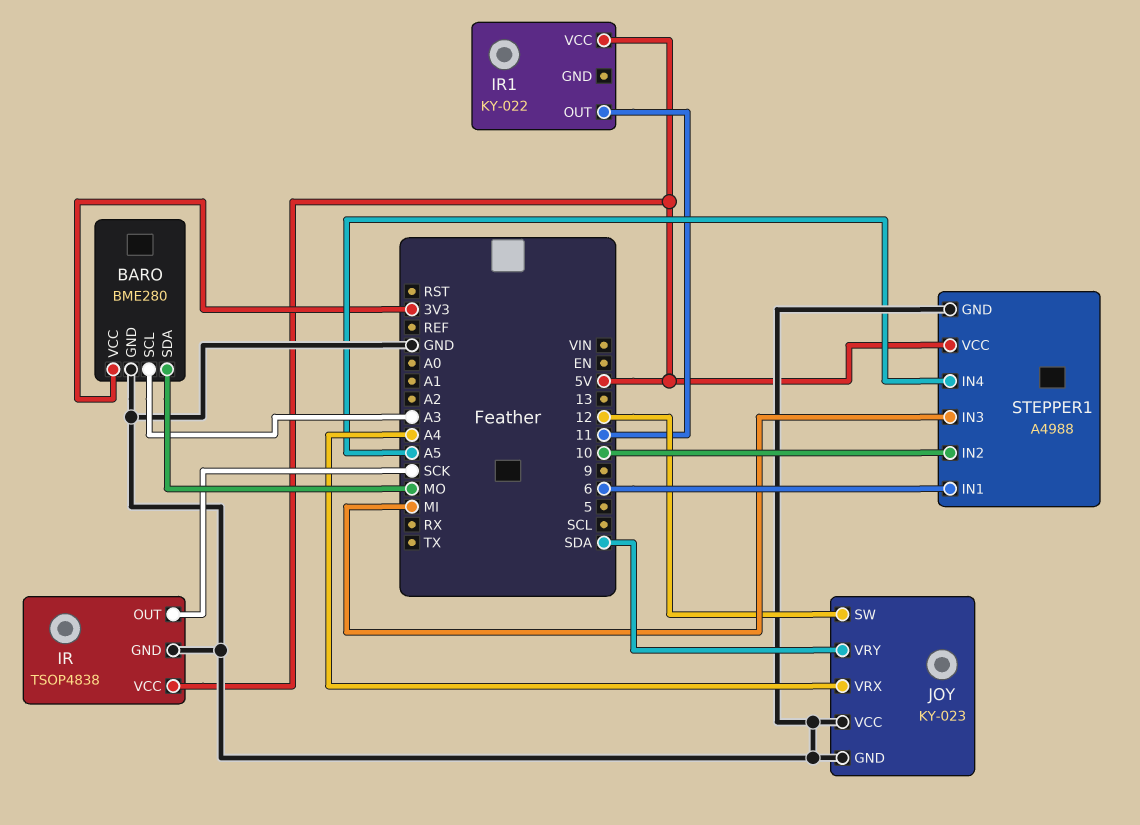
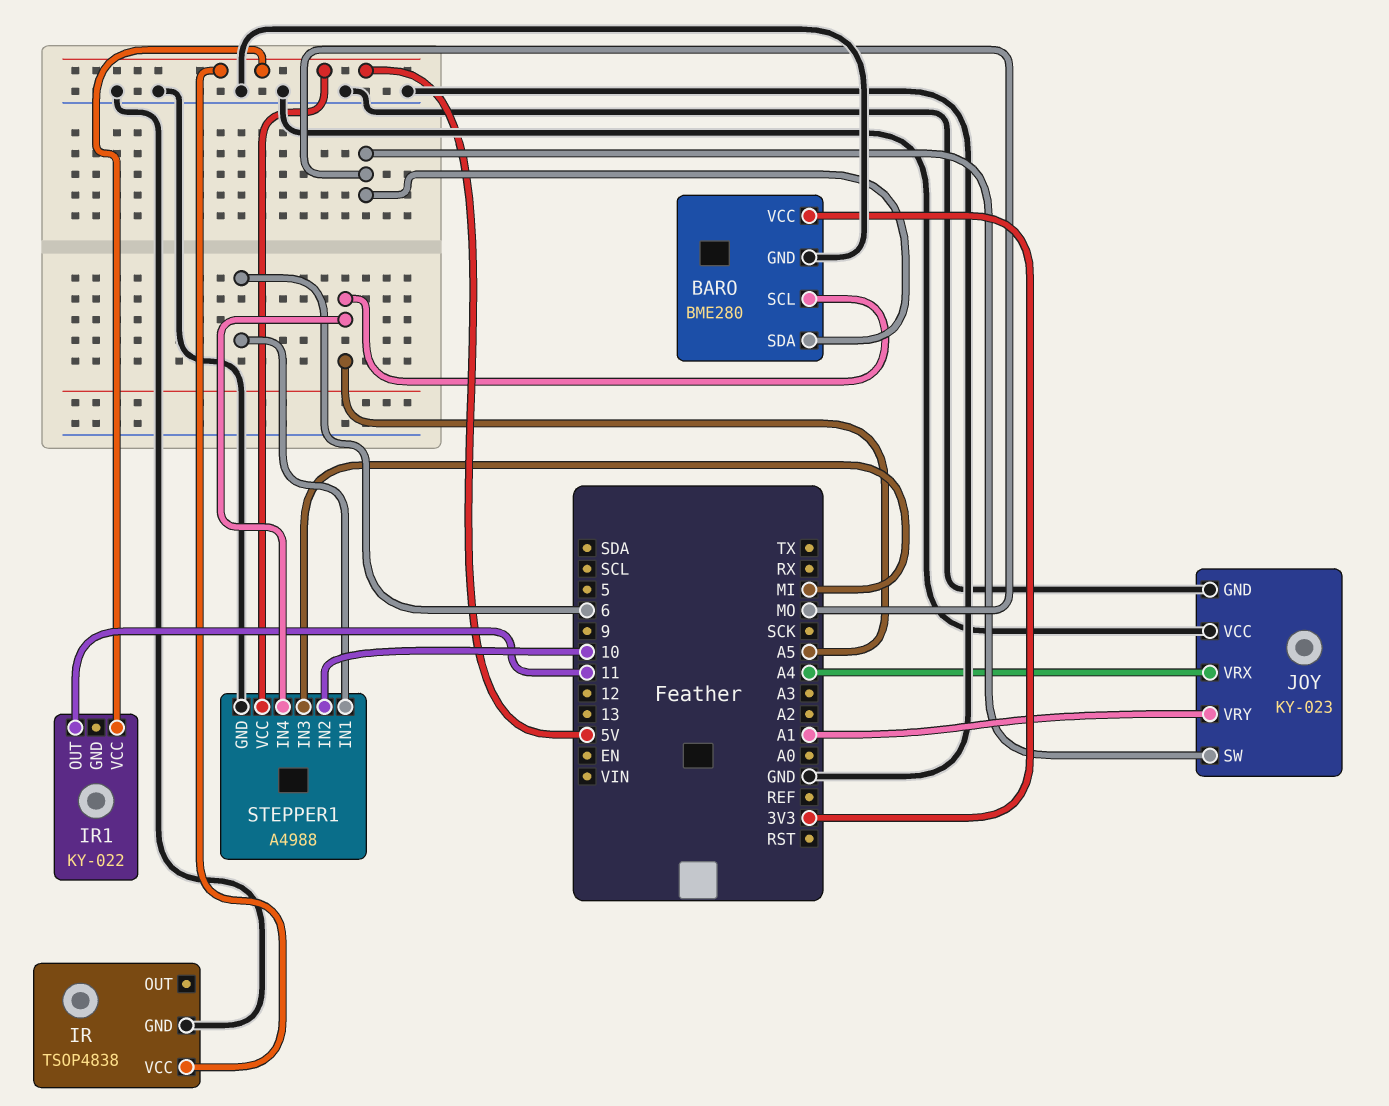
BARO pin SCL: A3 -> A5
IR pin OUT: SCK -> none
JOY pin SW: 12 -> MO
JOY pin VRY: SDA -> A1

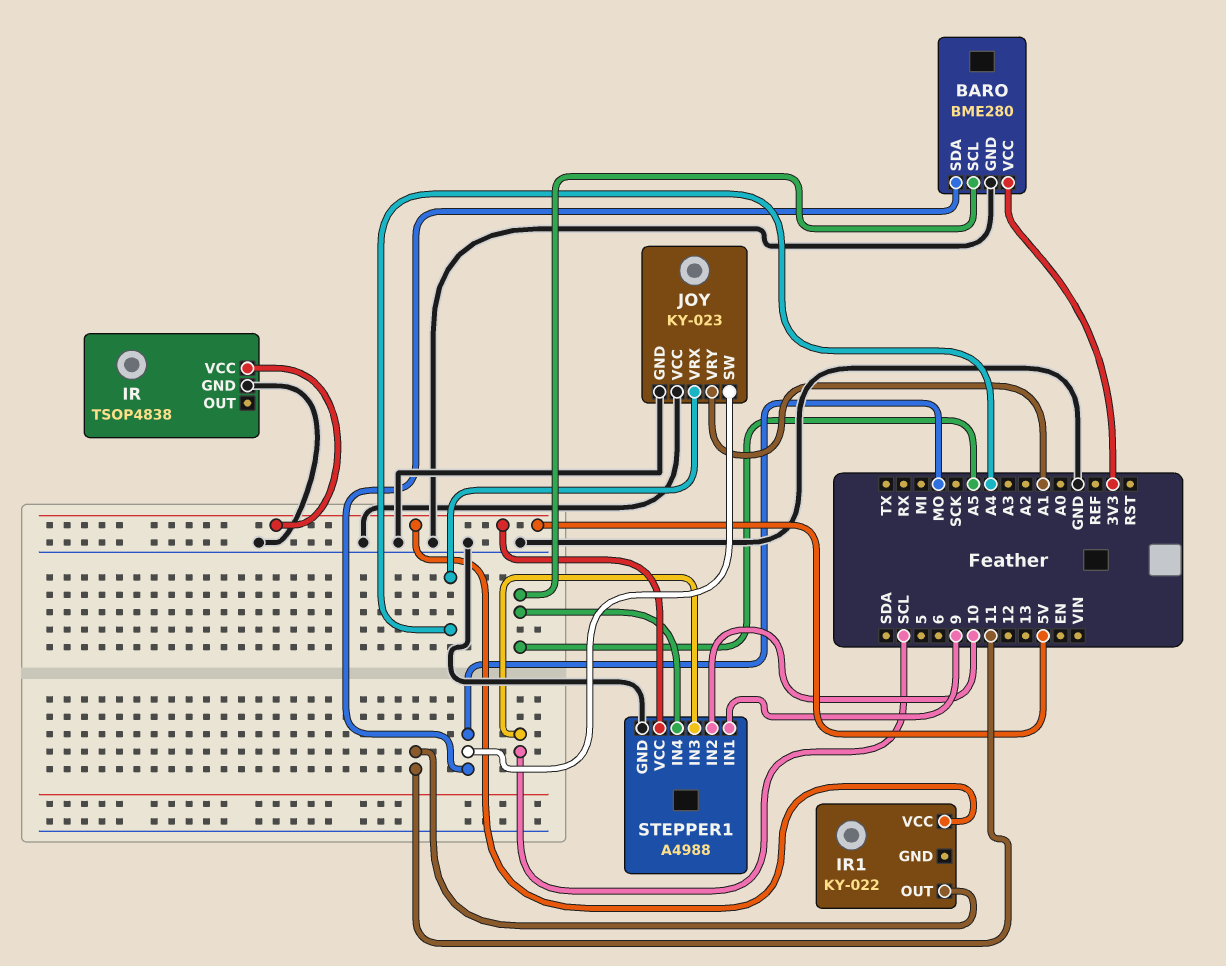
STEPPER1 pin IN1: 6 -> 9
STEPPER1 pin IN3: MI -> SCL

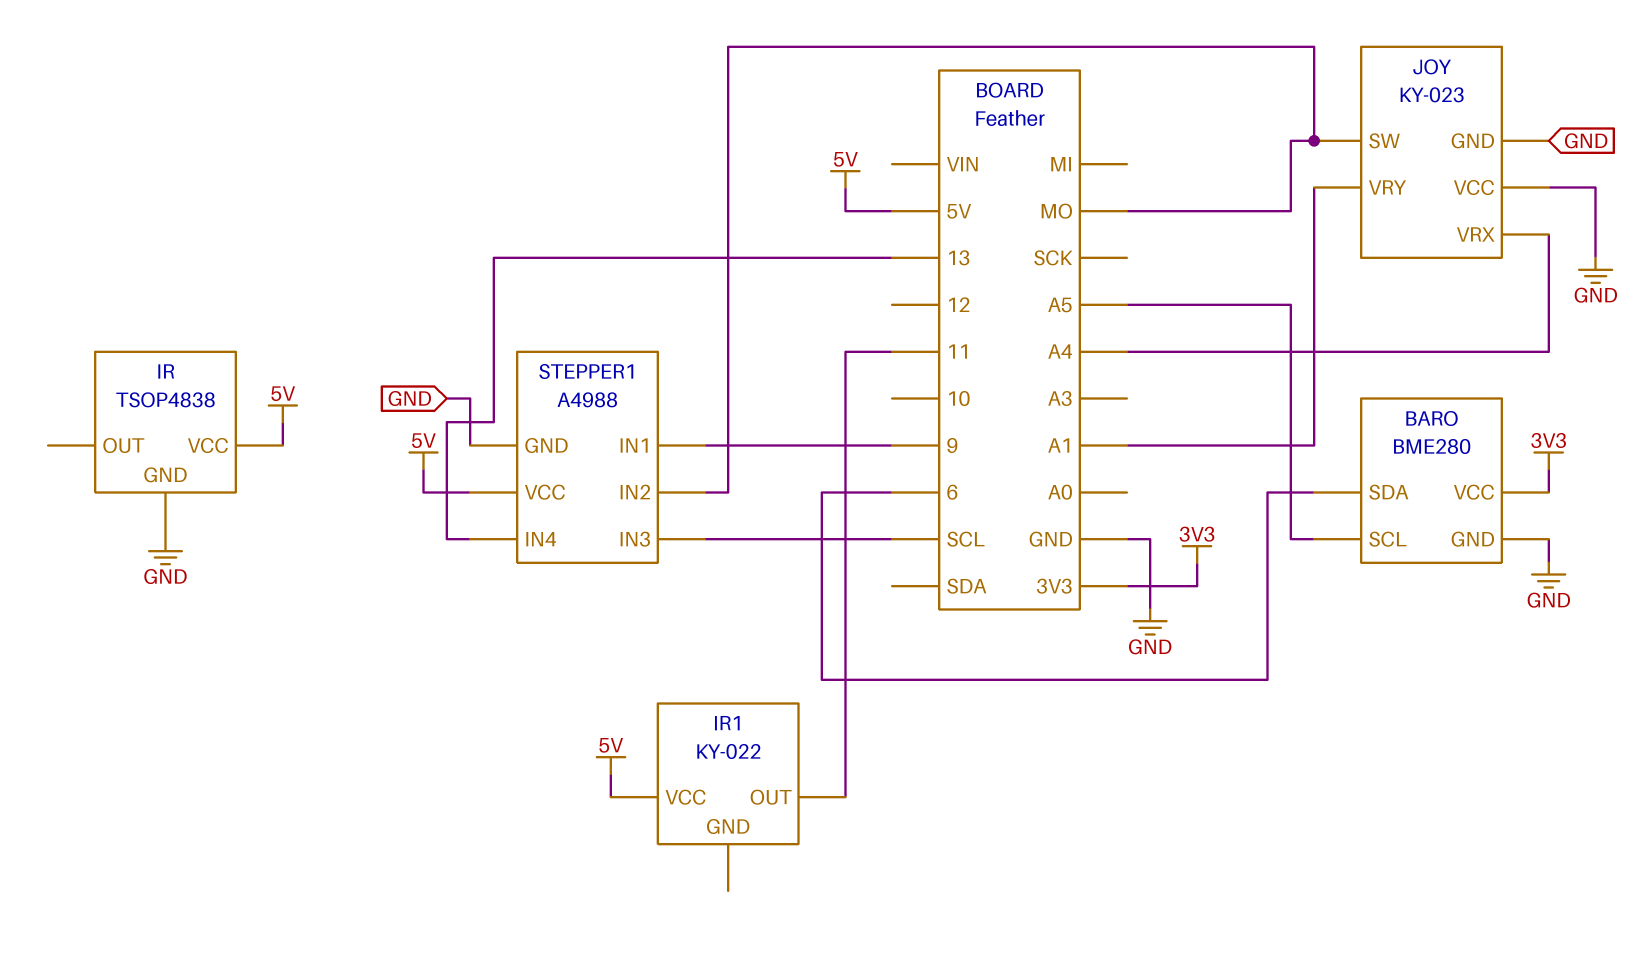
BARO pin SDA: MO -> 6
STEPPER1 pin IN2: 10 -> MO
STEPPER1 pin IN4: A5 -> 13

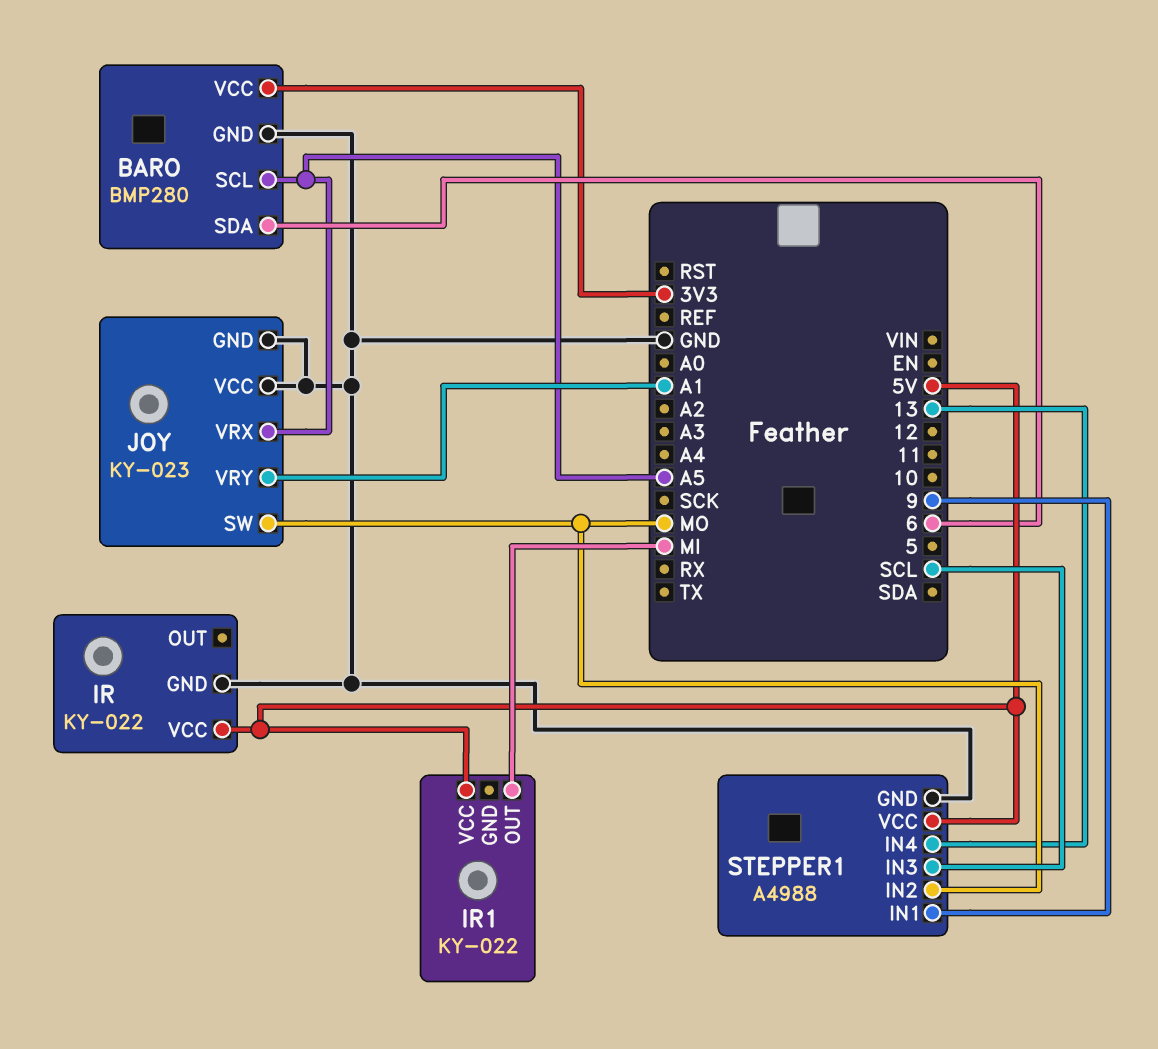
BARO: BME280 -> BMP280
IR: TSOP4838 -> KY-022
IR1 pin OUT: 11 -> MI
JOY pin VRX: A4 -> A5

